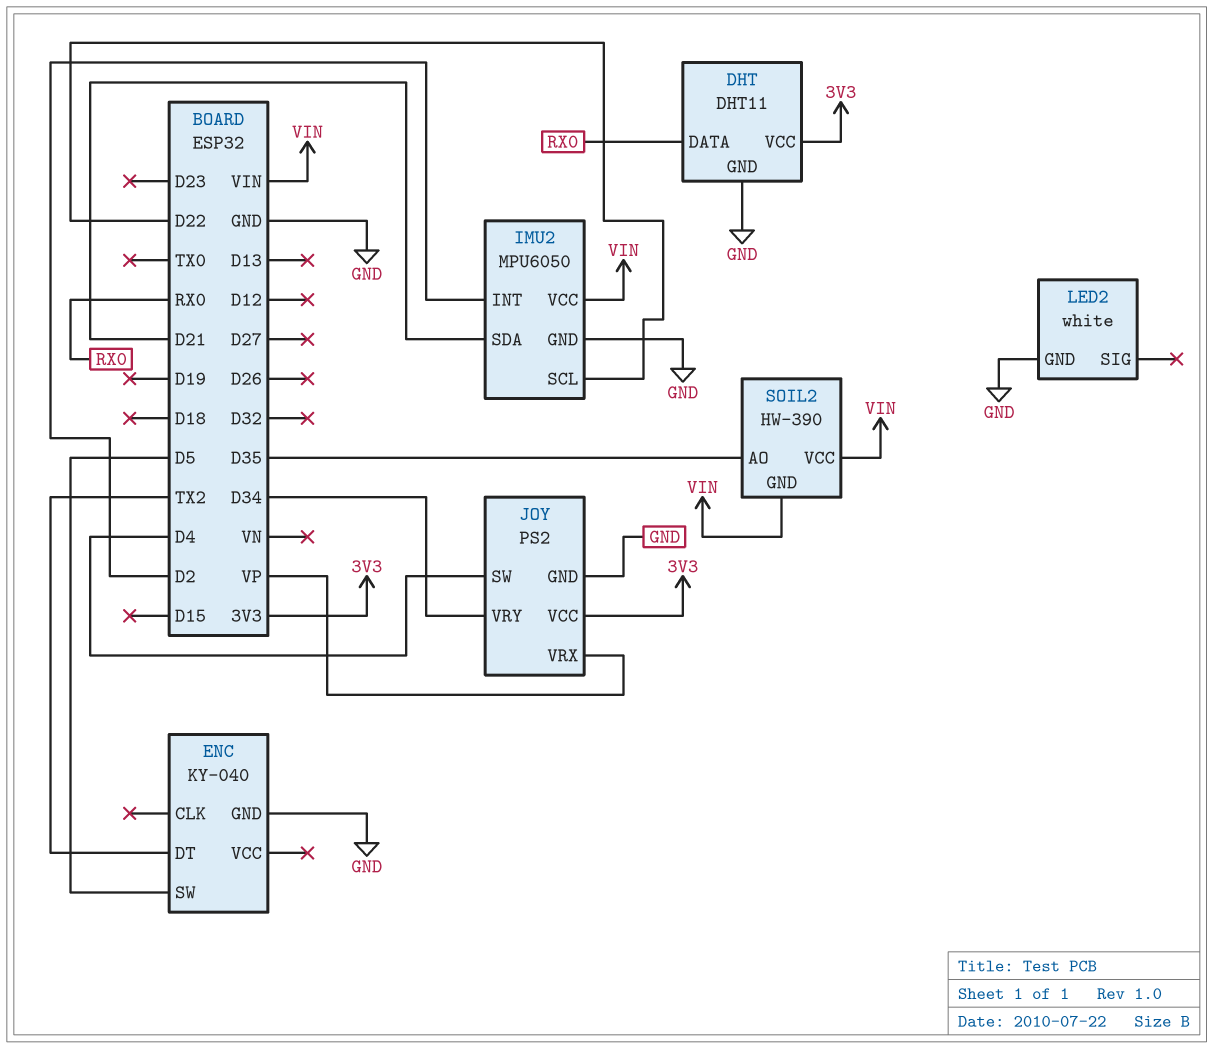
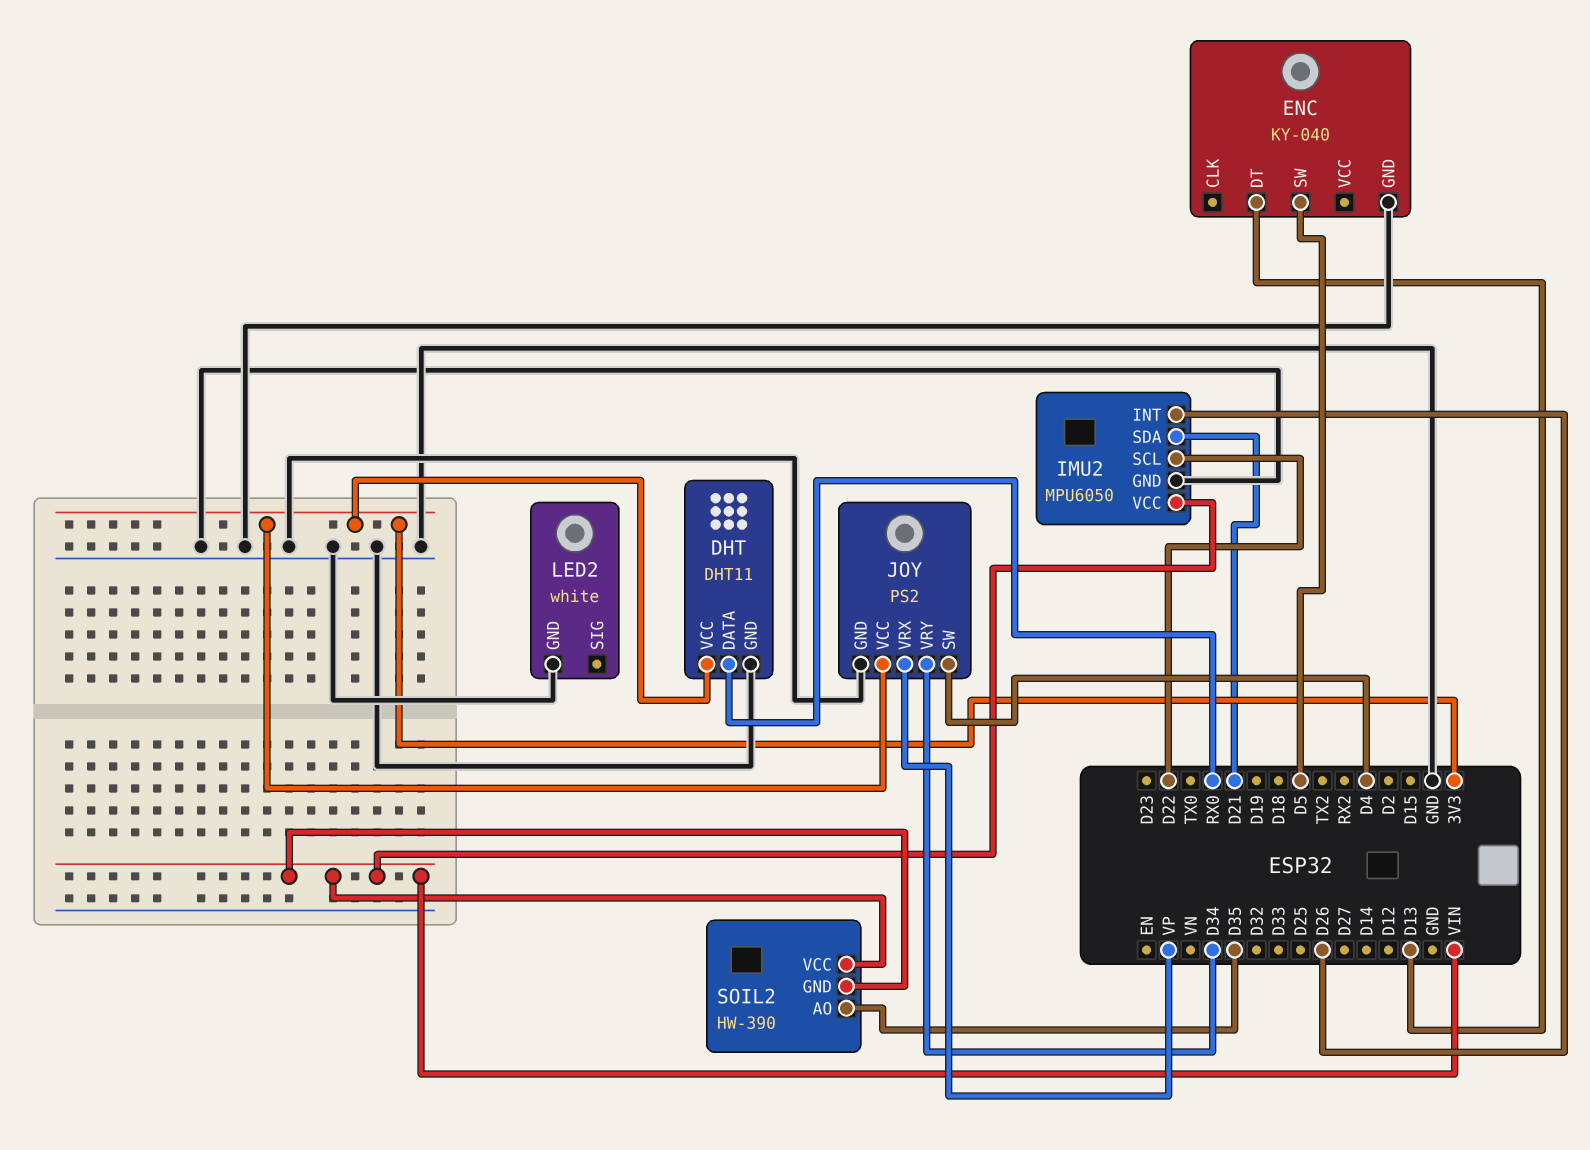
ENC pin DT: TX2 -> D13
IMU2 pin INT: D2 -> D26

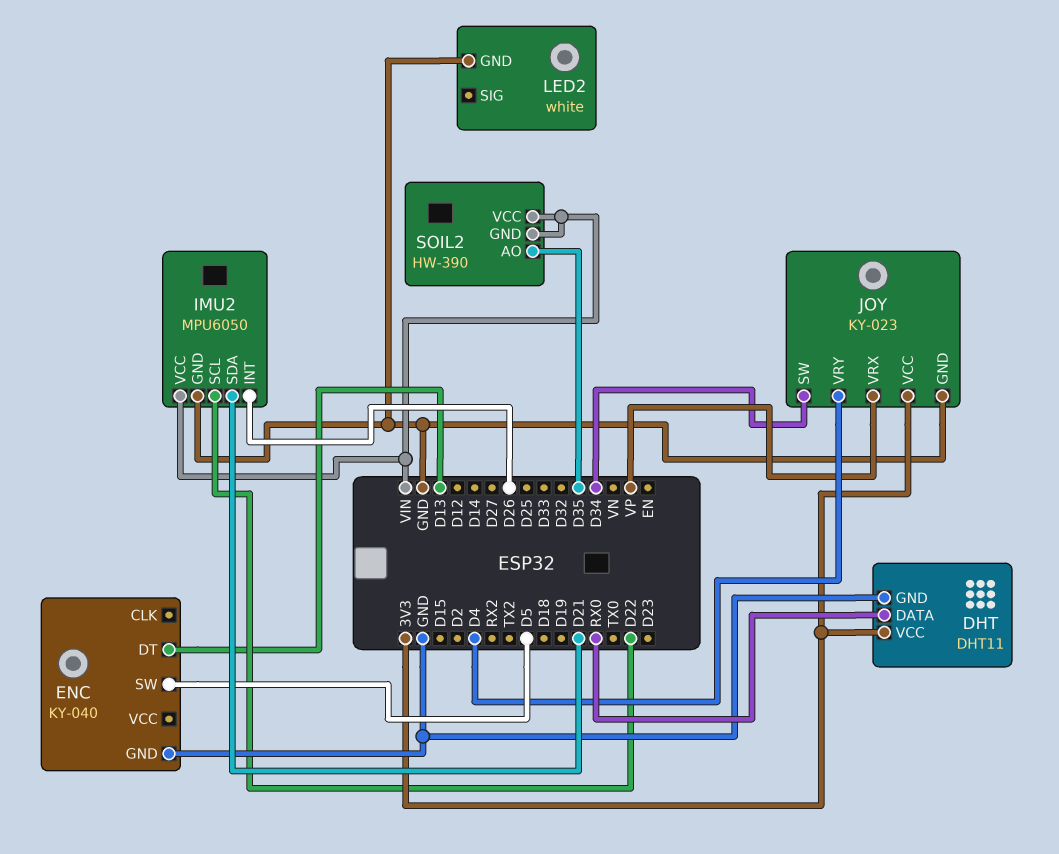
JOY: PS2 -> KY-023
JOY pin SW: D4 -> D34
JOY pin VRY: D34 -> D4

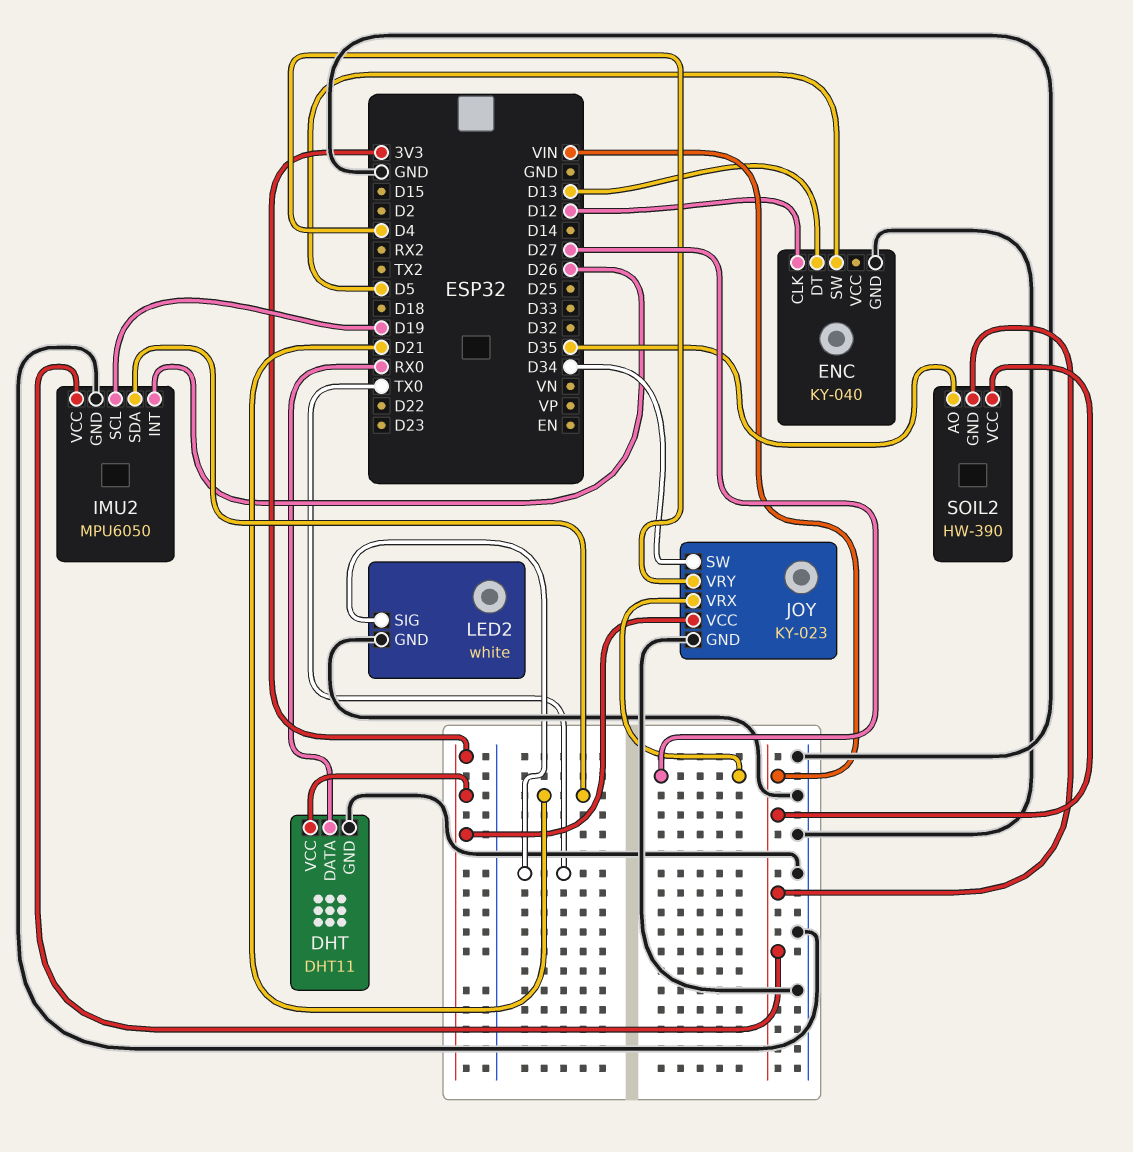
ENC pin CLK: none -> D12
IMU2 pin SCL: D22 -> D19
JOY pin VRX: VP -> D27
LED2 pin SIG: none -> TX0

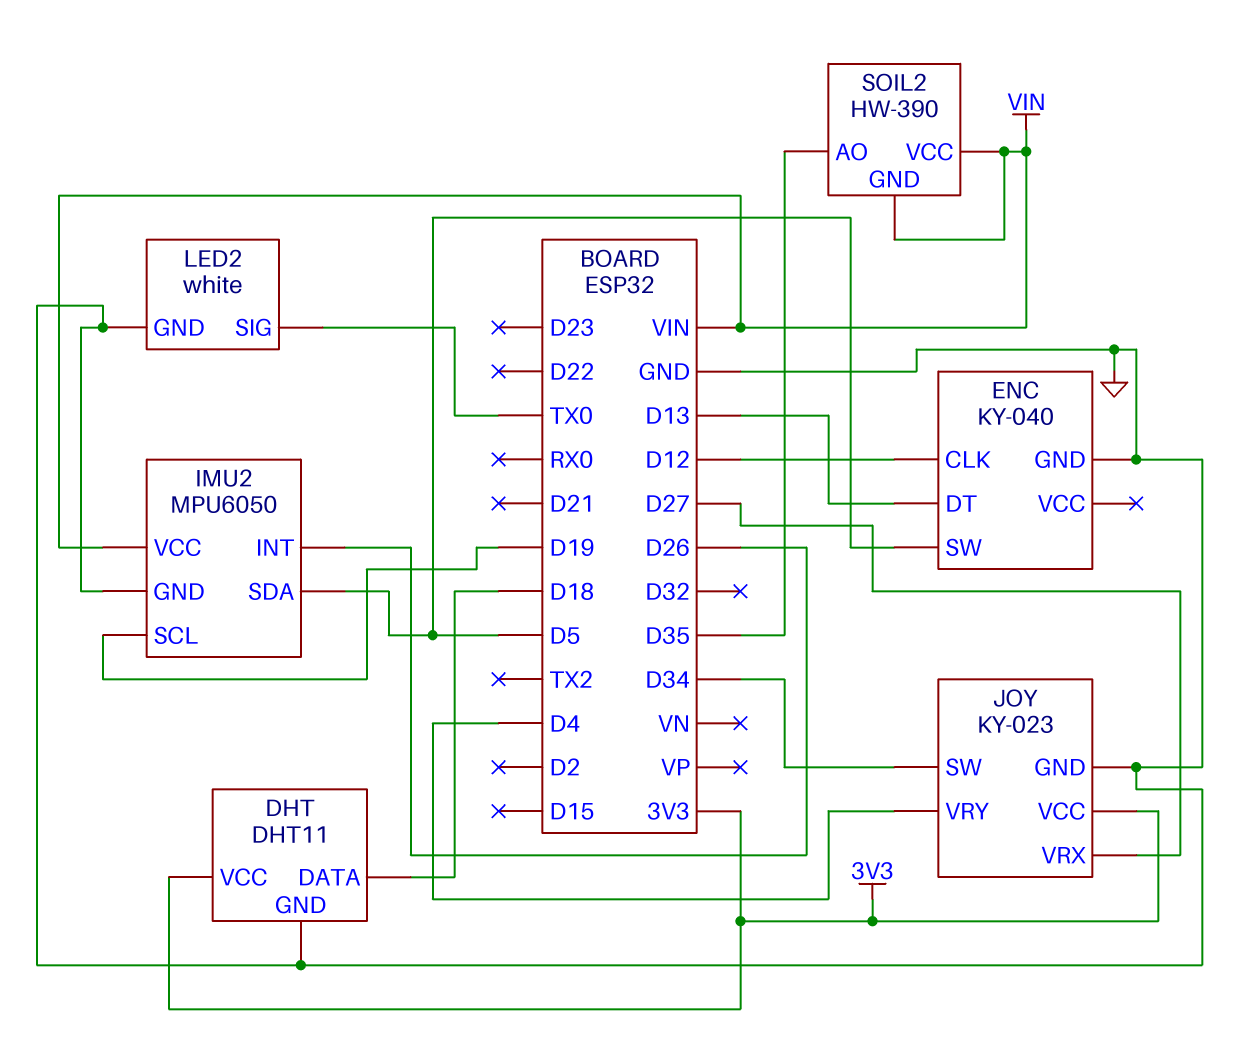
DHT pin DATA: RX0 -> D18
IMU2 pin SDA: D21 -> D5

